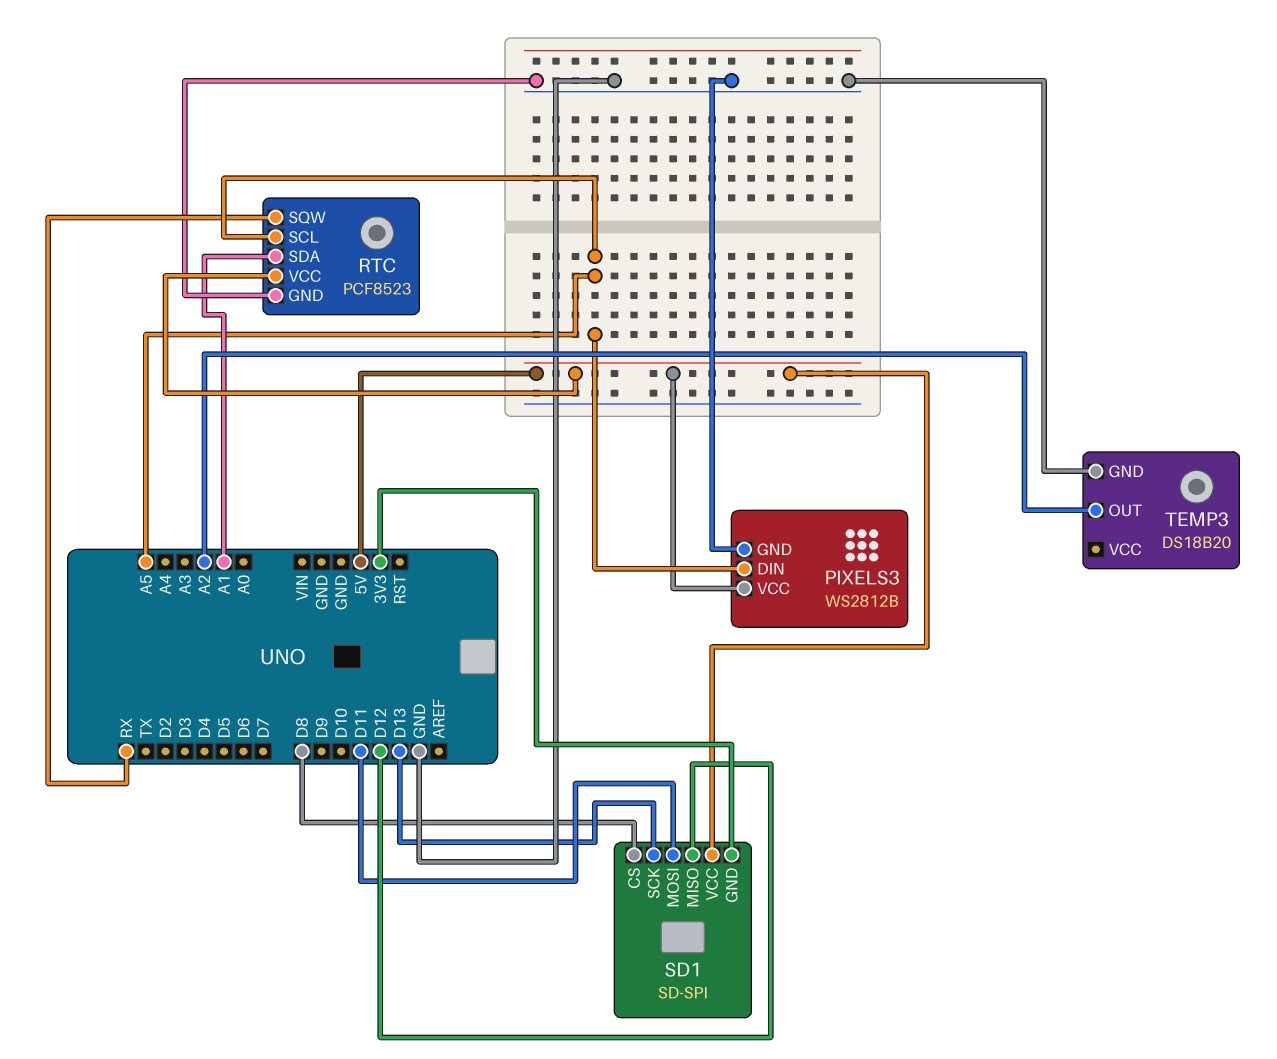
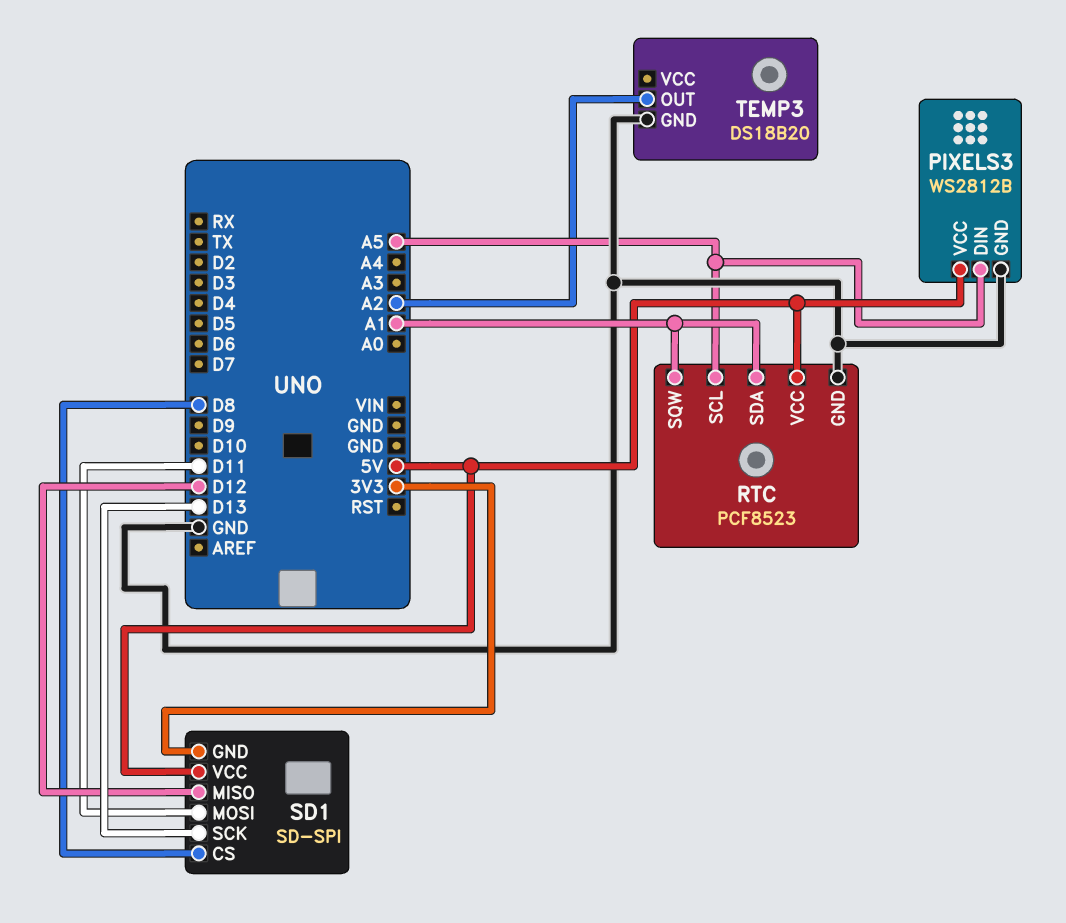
RTC pin SQW: RX -> A1

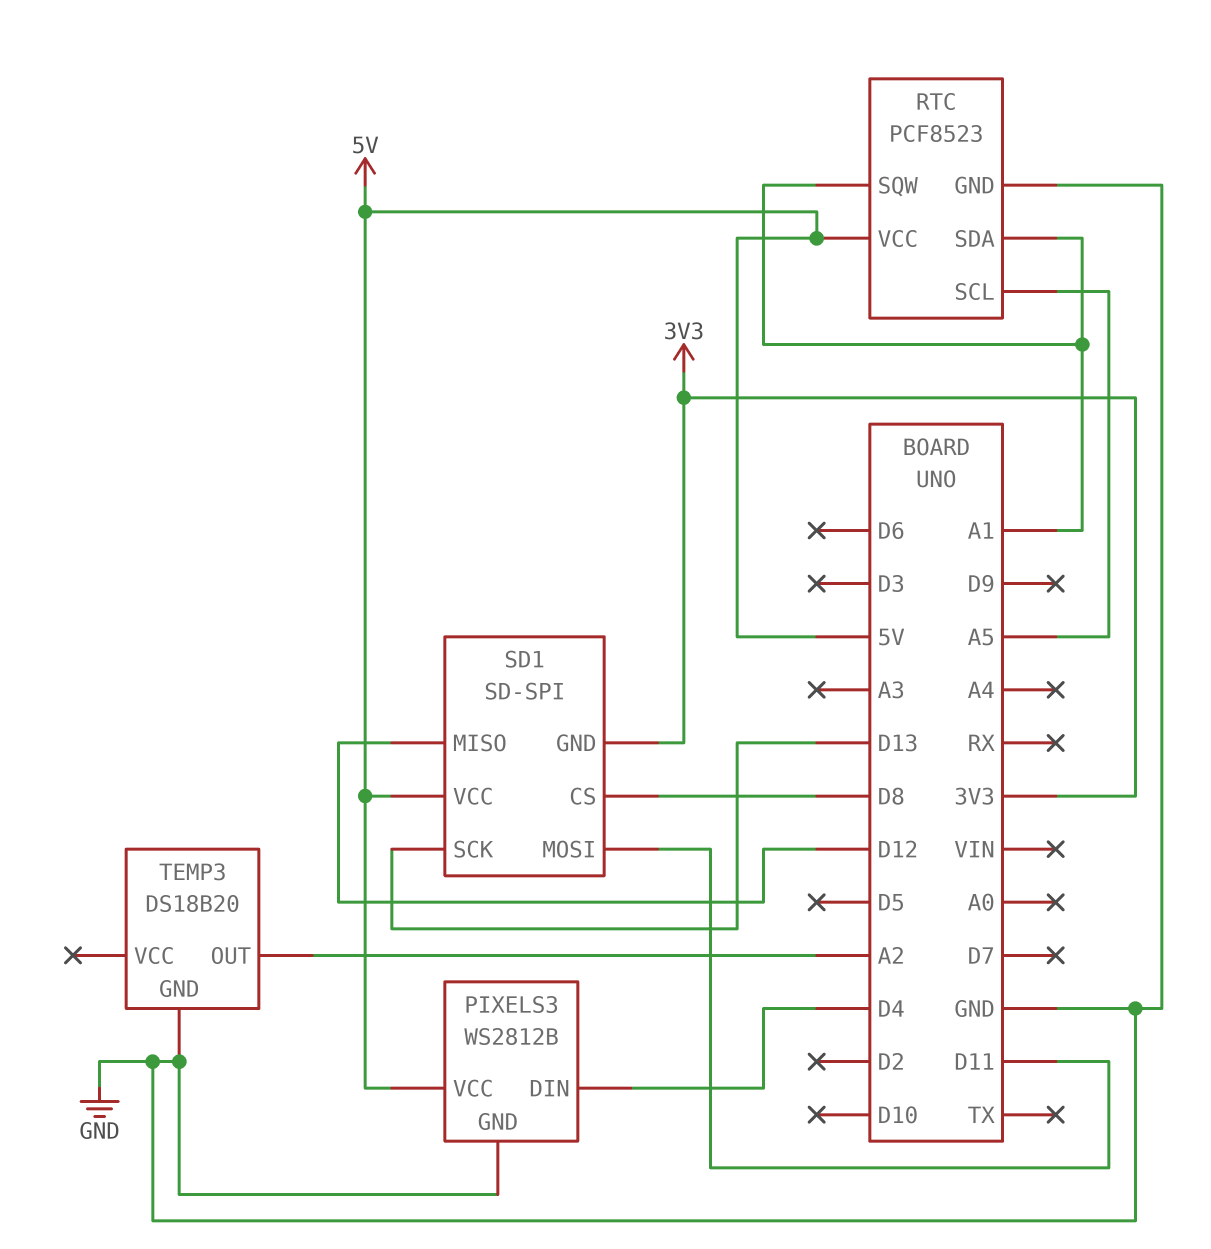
PIXELS3 pin DIN: A5 -> D4

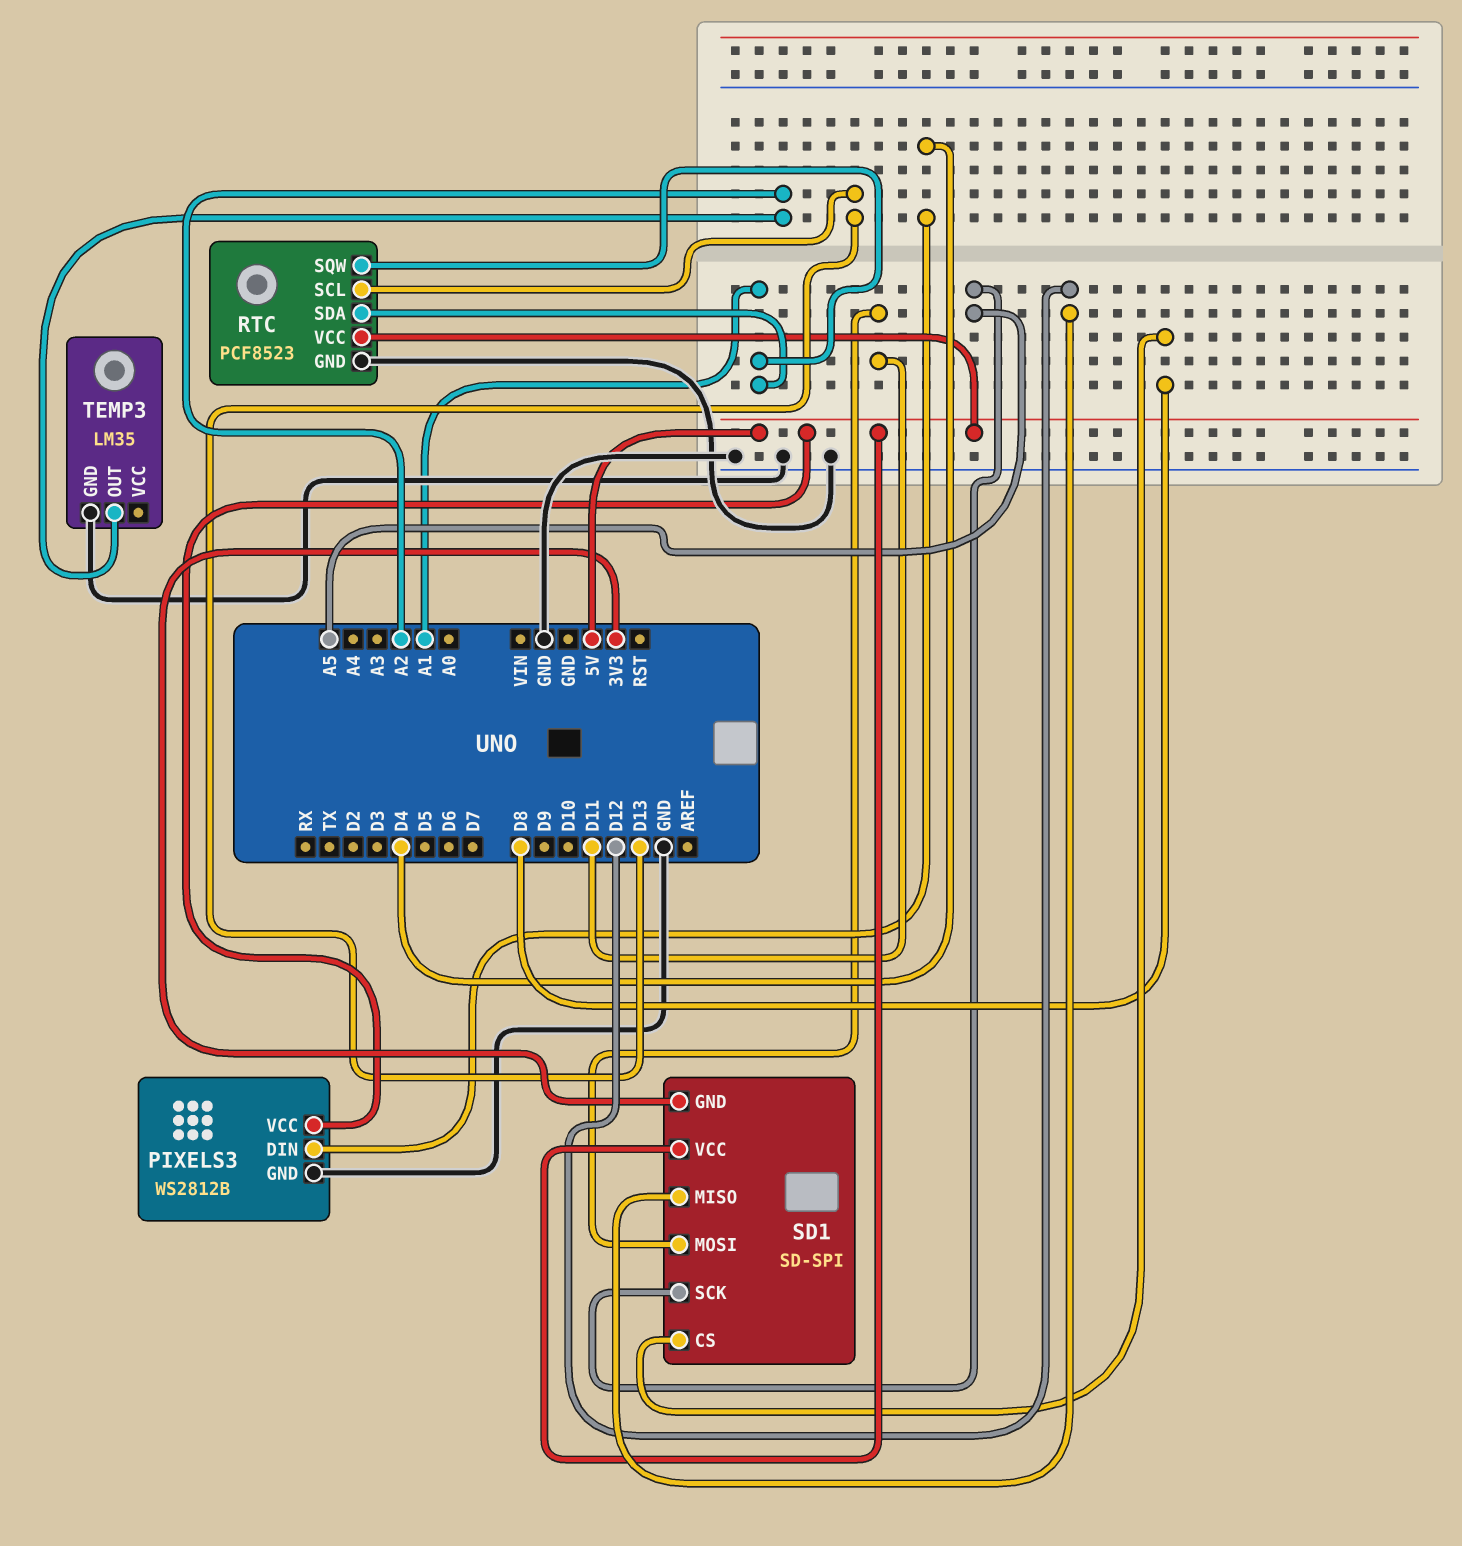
RTC pin SCL: A5 -> D13
SD1 pin SCK: D13 -> A5
TEMP3: DS18B20 -> LM35

